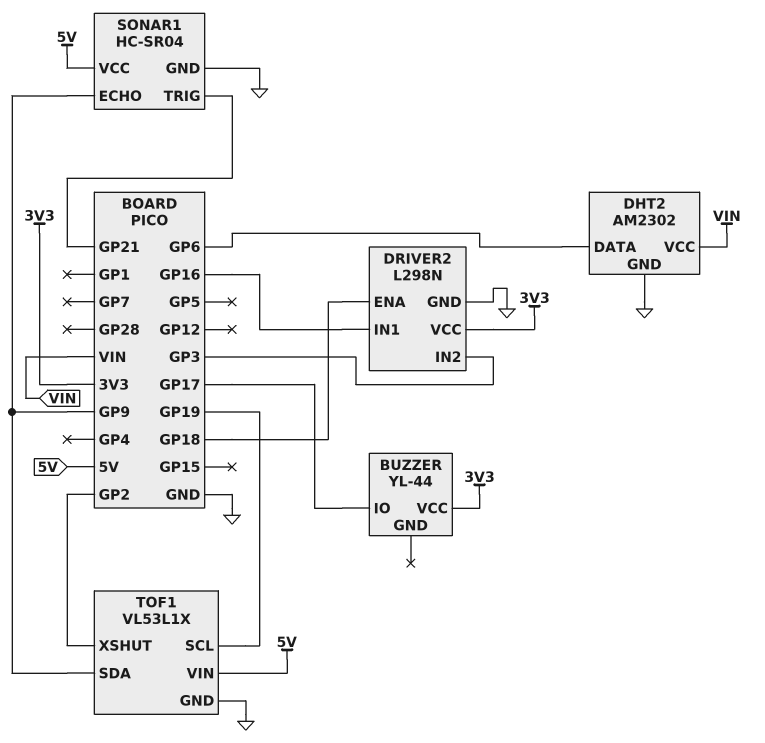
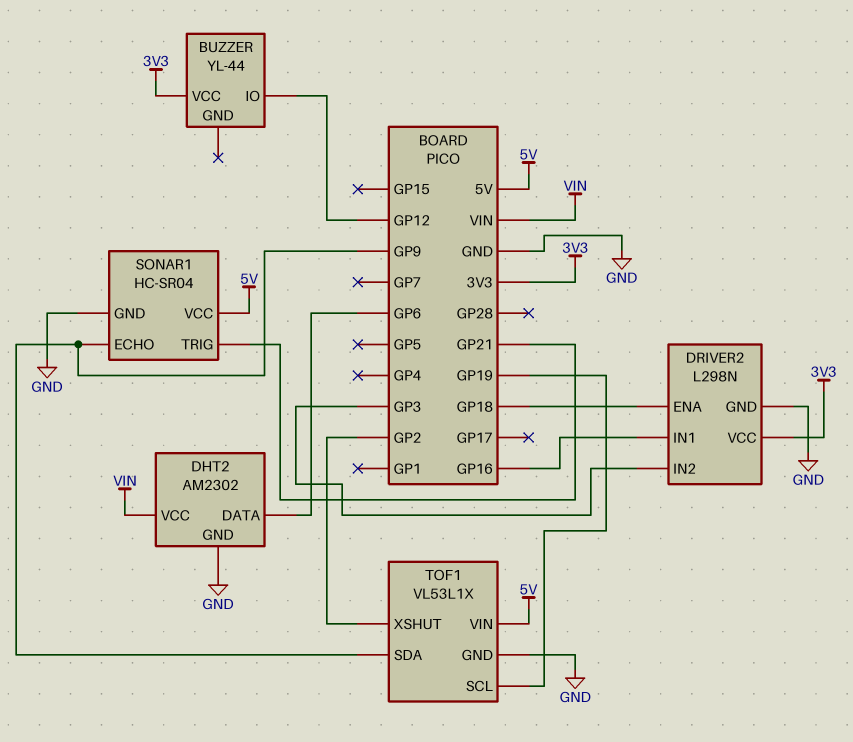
BUZZER pin IO: GP17 -> GP12

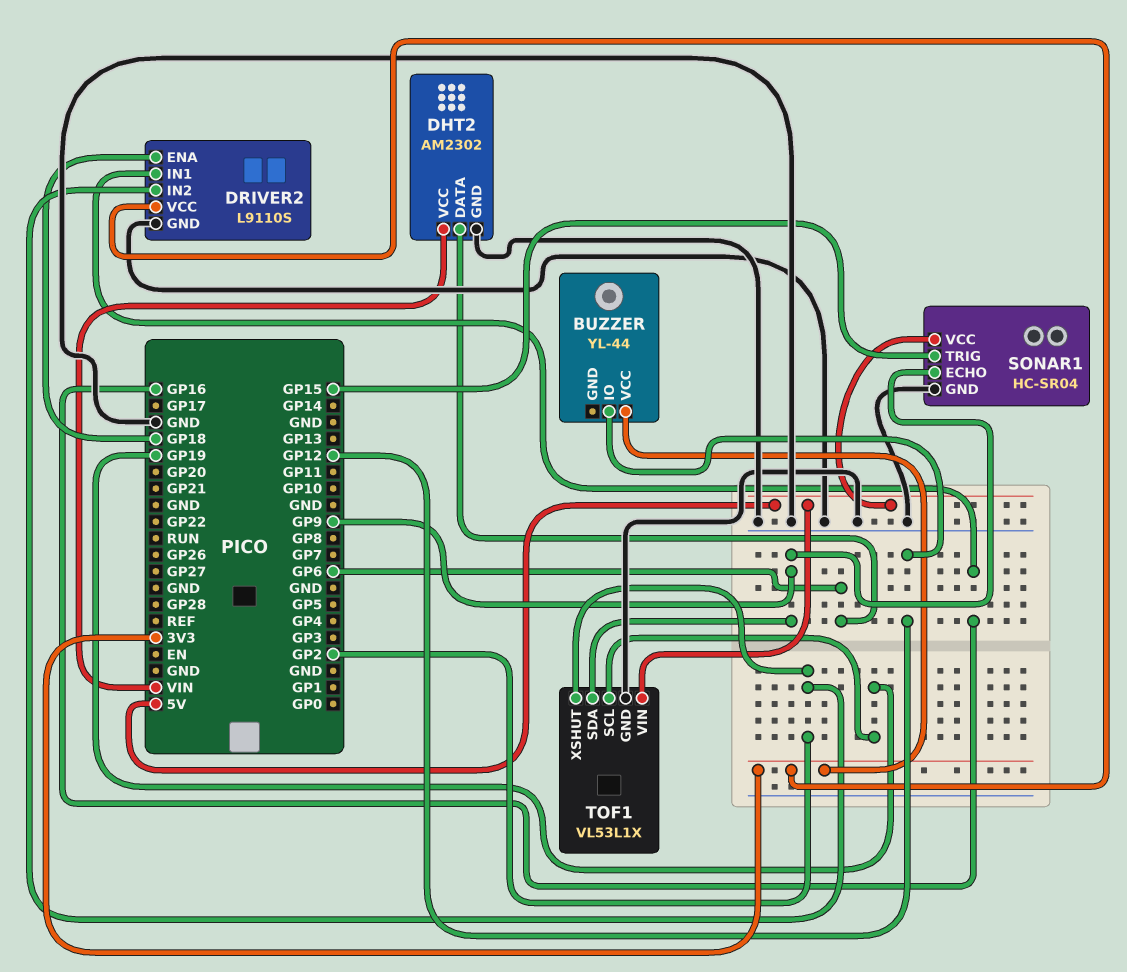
DRIVER2: L298N -> L9110S
DRIVER2 pin IN2: GP3 -> GP2
SONAR1 pin TRIG: GP21 -> GP15

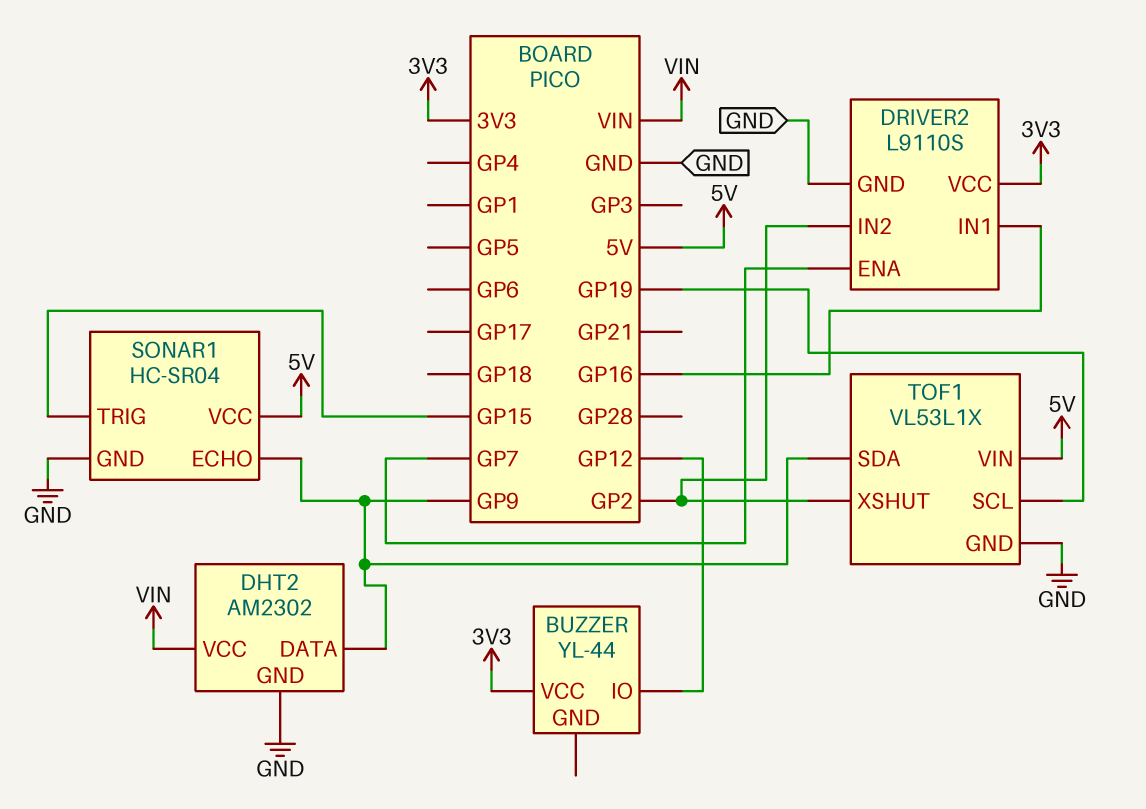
DHT2 pin DATA: GP6 -> GP9
DRIVER2 pin ENA: GP18 -> GP7

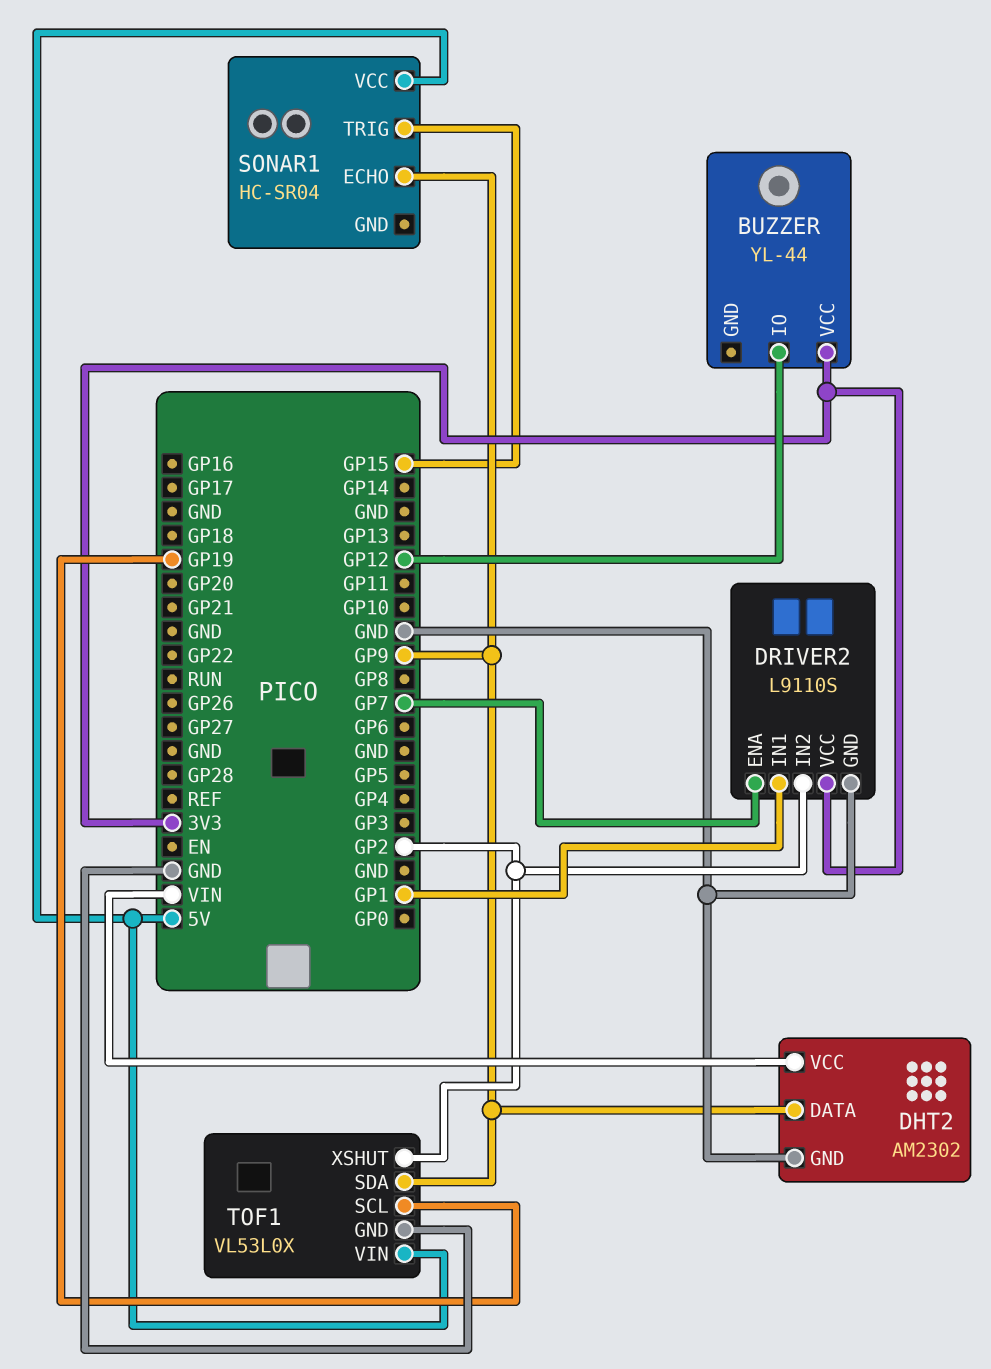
DRIVER2 pin IN1: GP16 -> GP1
SONAR1 pin GND: GND -> none
TOF1: VL53L1X -> VL53L0X

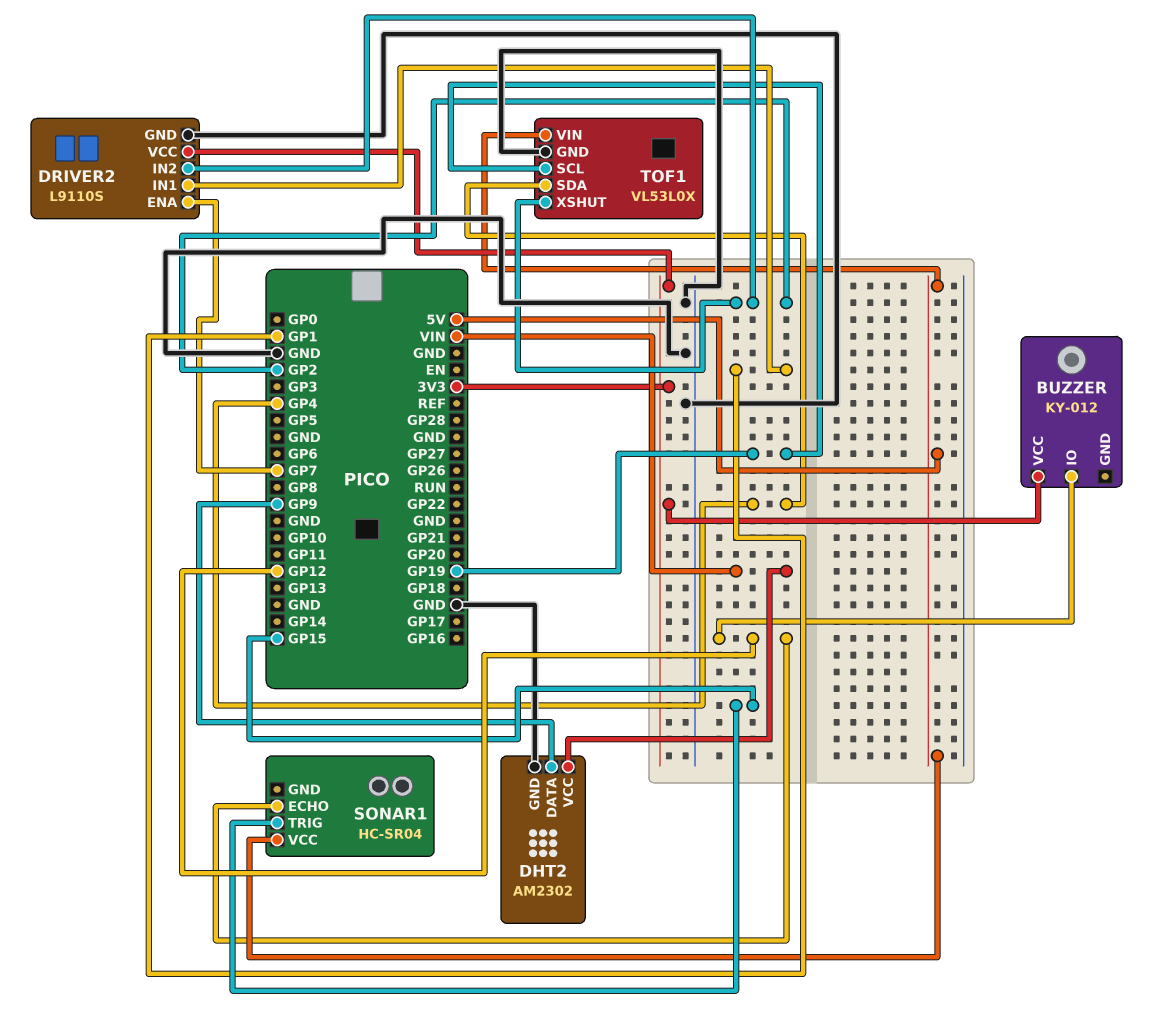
BUZZER: YL-44 -> KY-012
SONAR1 pin ECHO: GP9 -> GP12
TOF1 pin SDA: GP9 -> GP4

